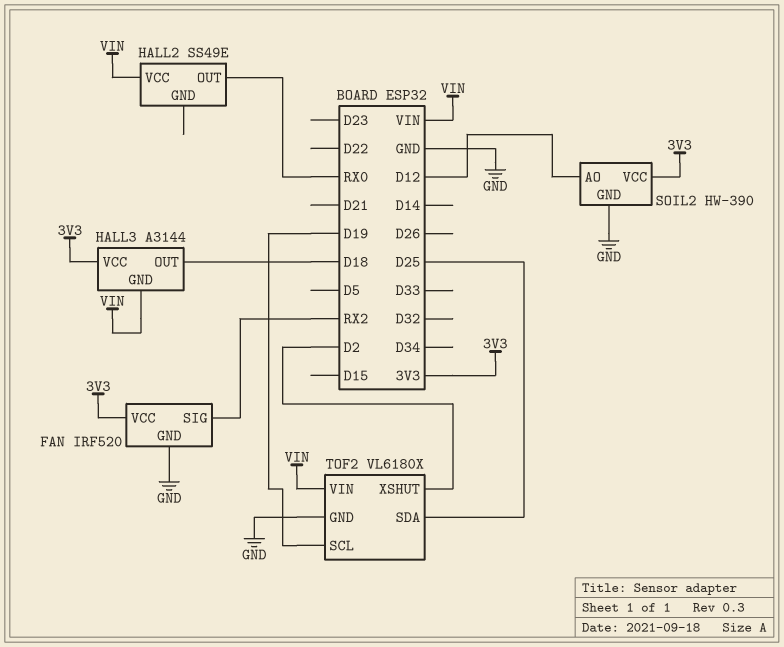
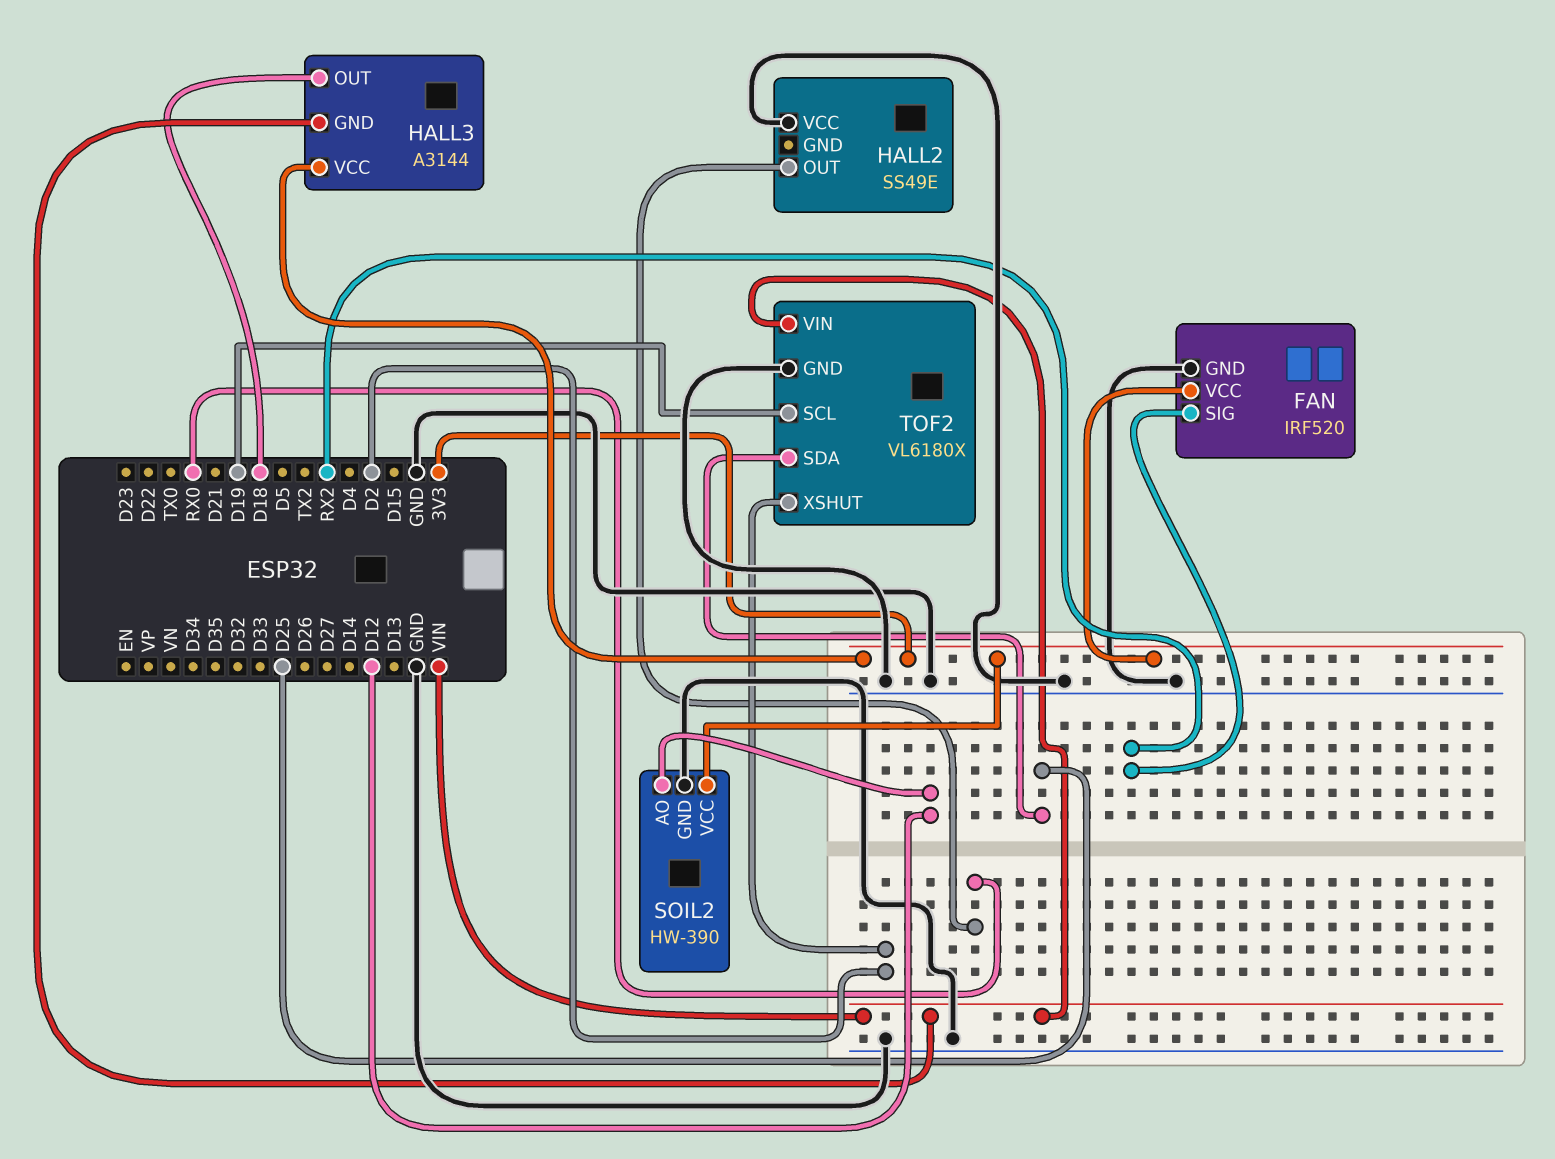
HALL2 pin VCC: VIN -> GND

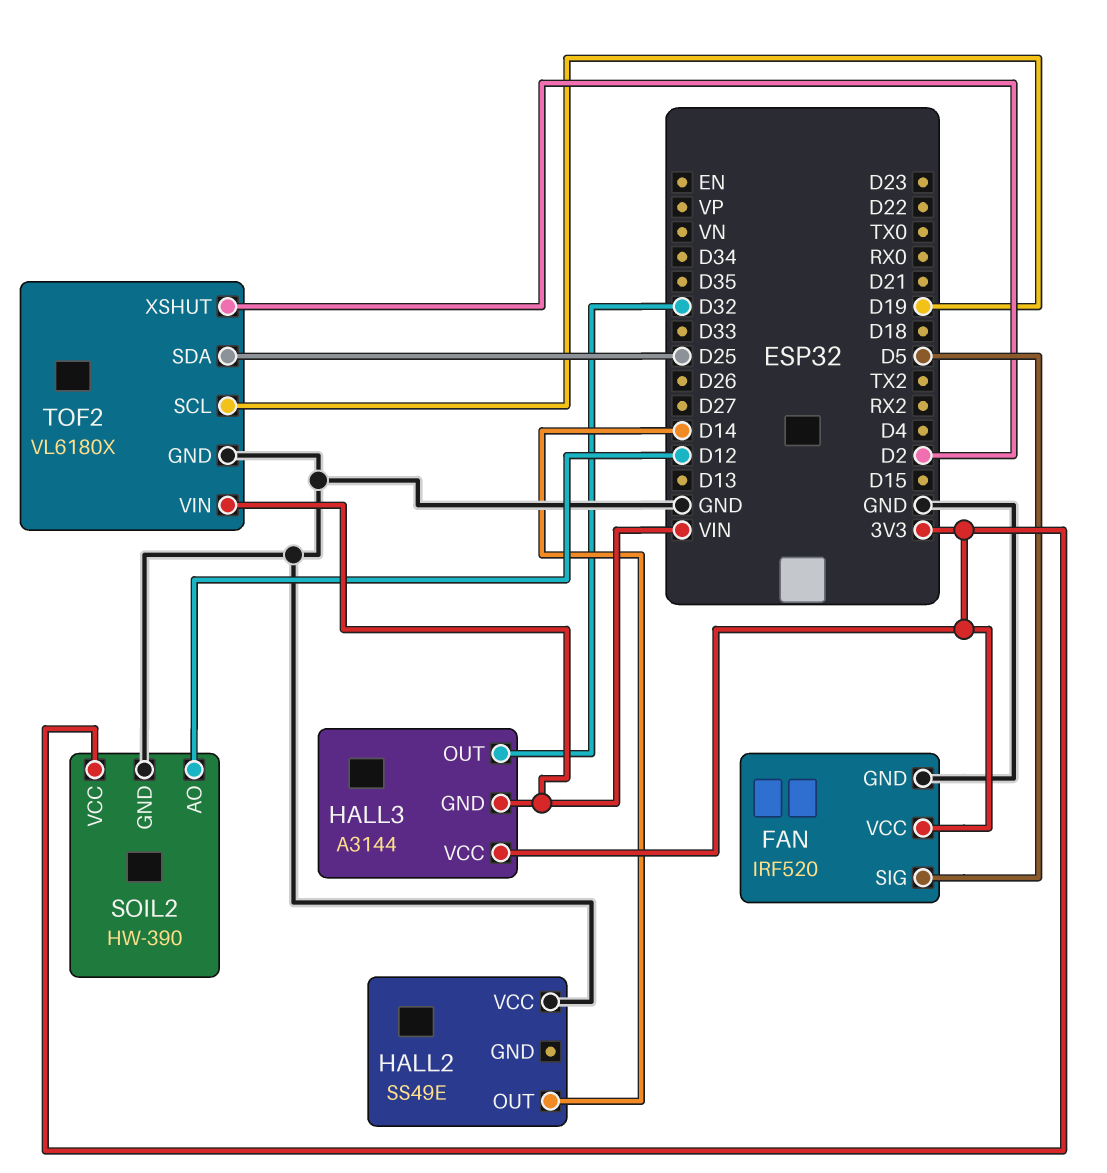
FAN pin SIG: RX2 -> D5
HALL2 pin OUT: RX0 -> D14
HALL3 pin OUT: D18 -> D32

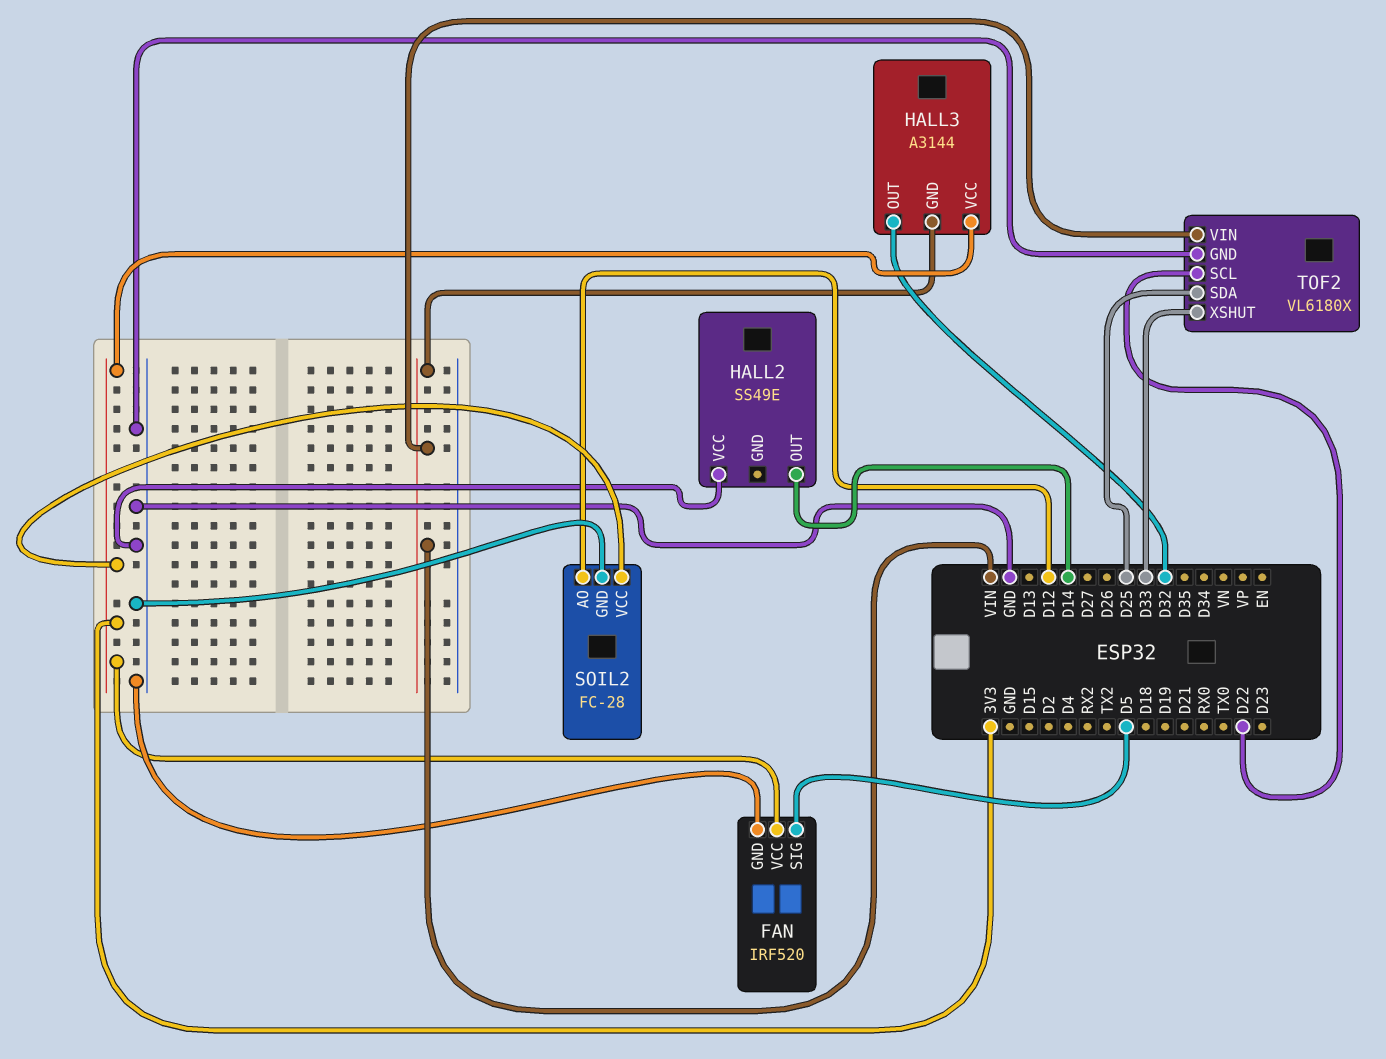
SOIL2: HW-390 -> FC-28
TOF2 pin SCL: D19 -> D22
TOF2 pin XSHUT: D2 -> D33

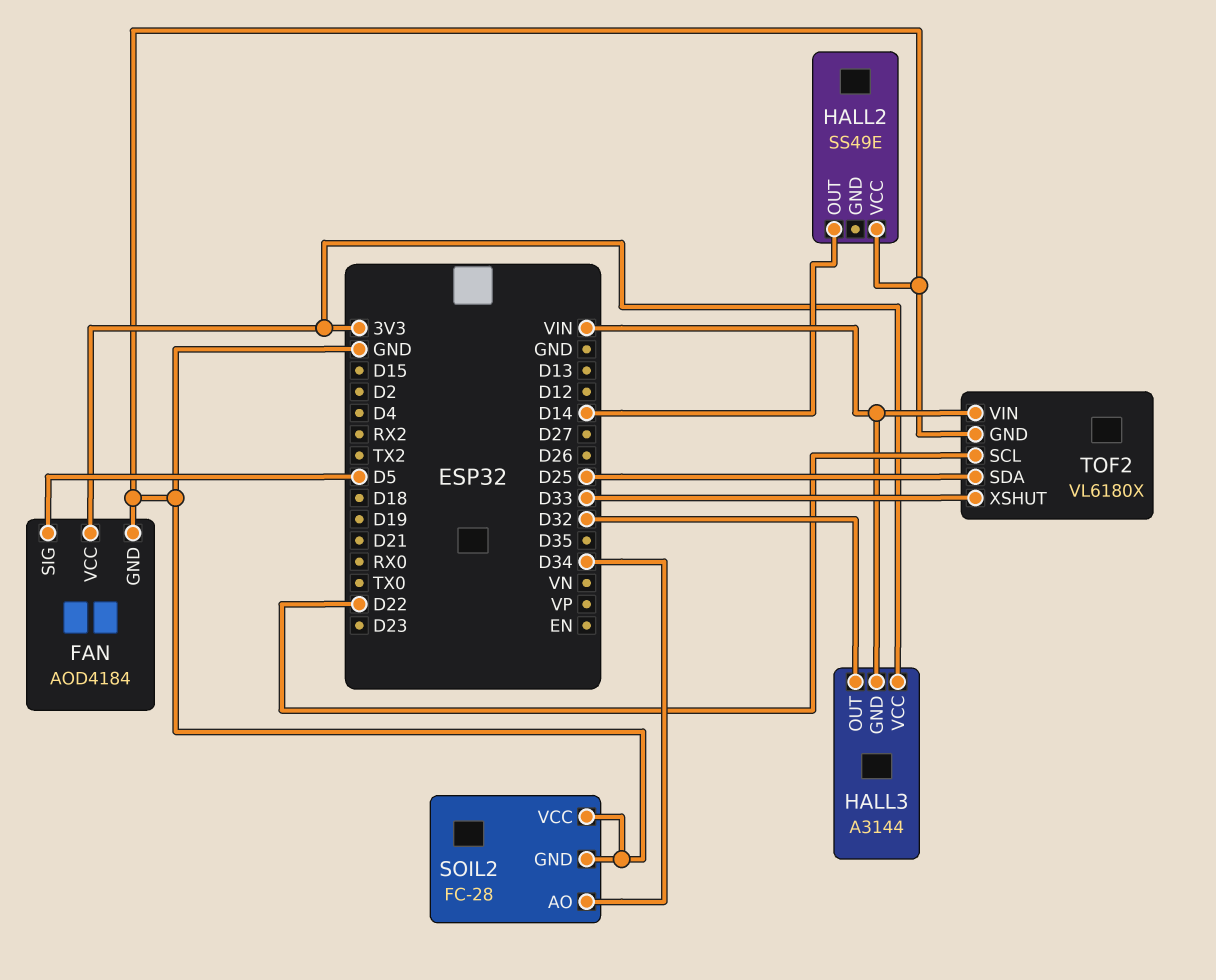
FAN: IRF520 -> AOD4184
SOIL2 pin AO: D12 -> D34
SOIL2 pin VCC: 3V3 -> GND

